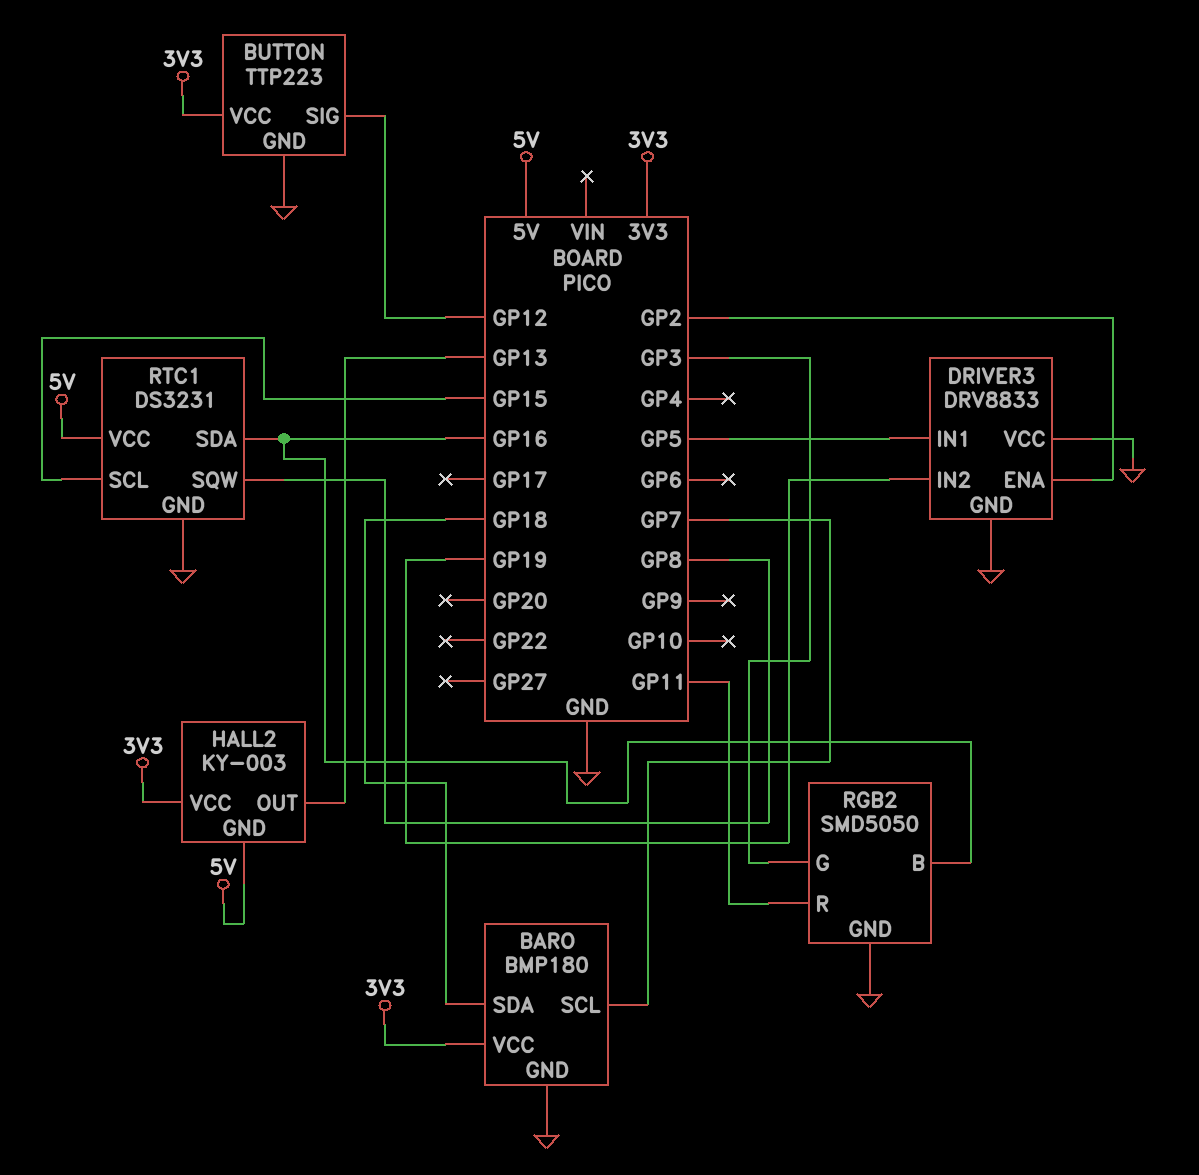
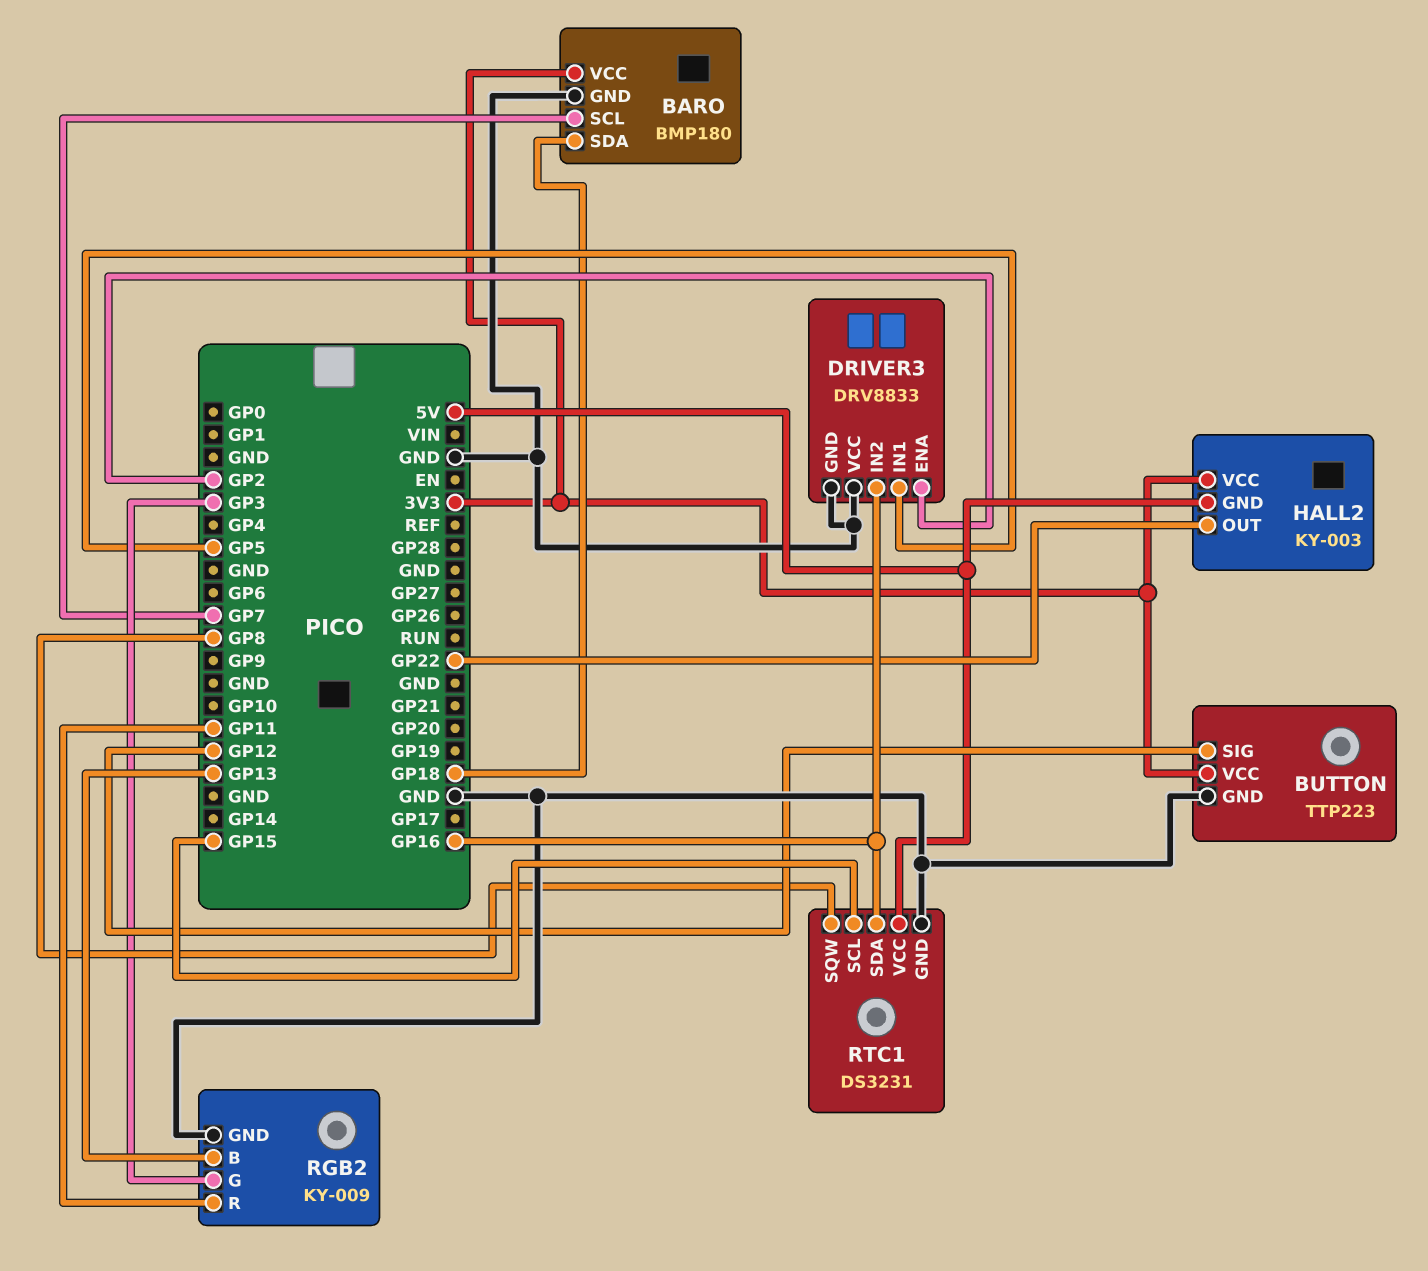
DRIVER3 pin IN2: GP19 -> GP16
HALL2 pin OUT: GP13 -> GP22
RGB2: SMD5050 -> KY-009
RGB2 pin B: GP16 -> GP13

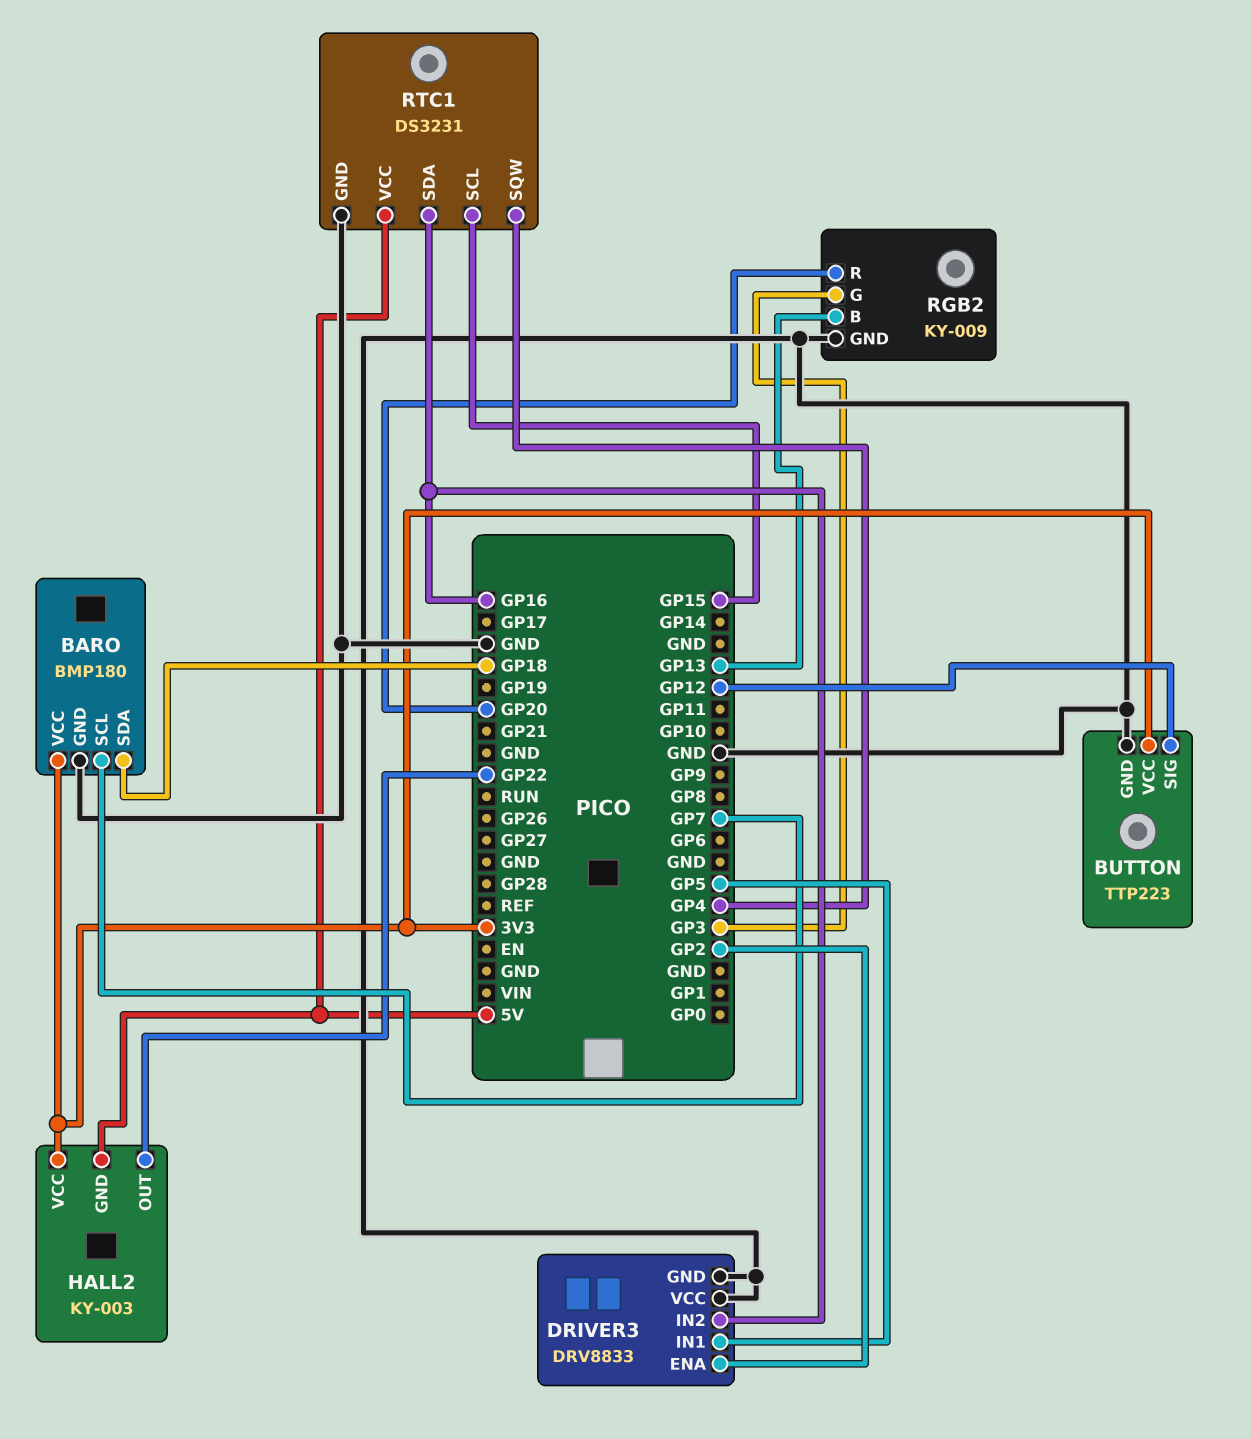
RGB2 pin R: GP11 -> GP20
RTC1 pin SQW: GP8 -> GP4

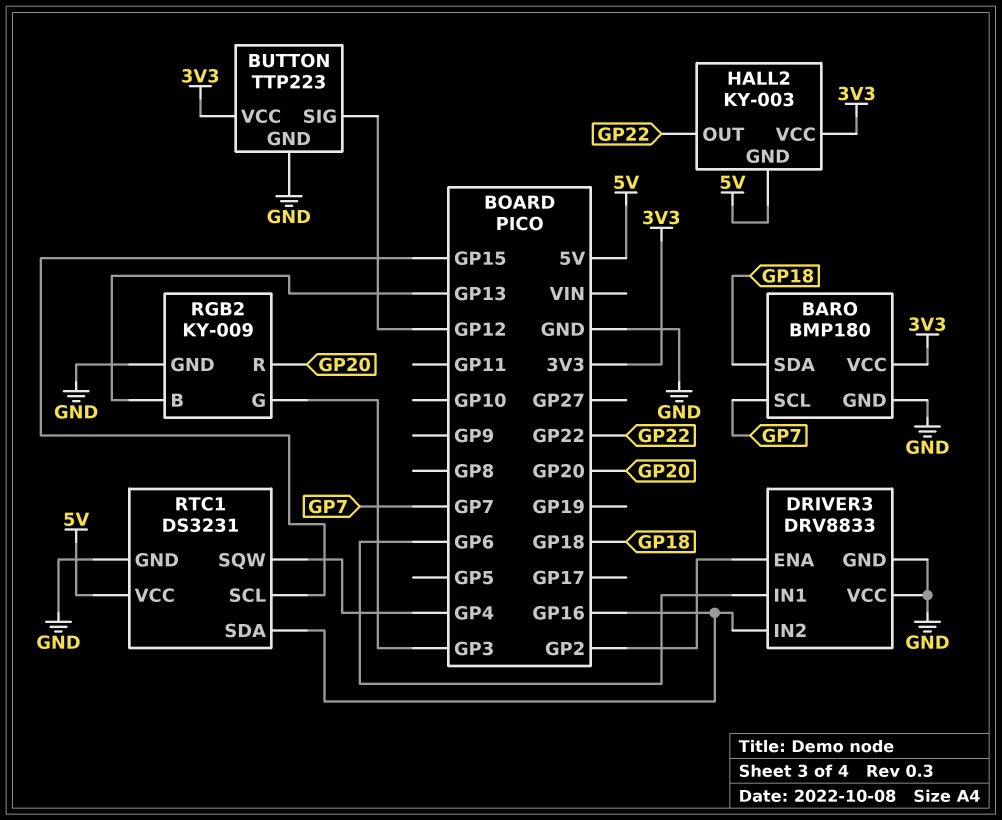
DRIVER3 pin IN1: GP5 -> GP6

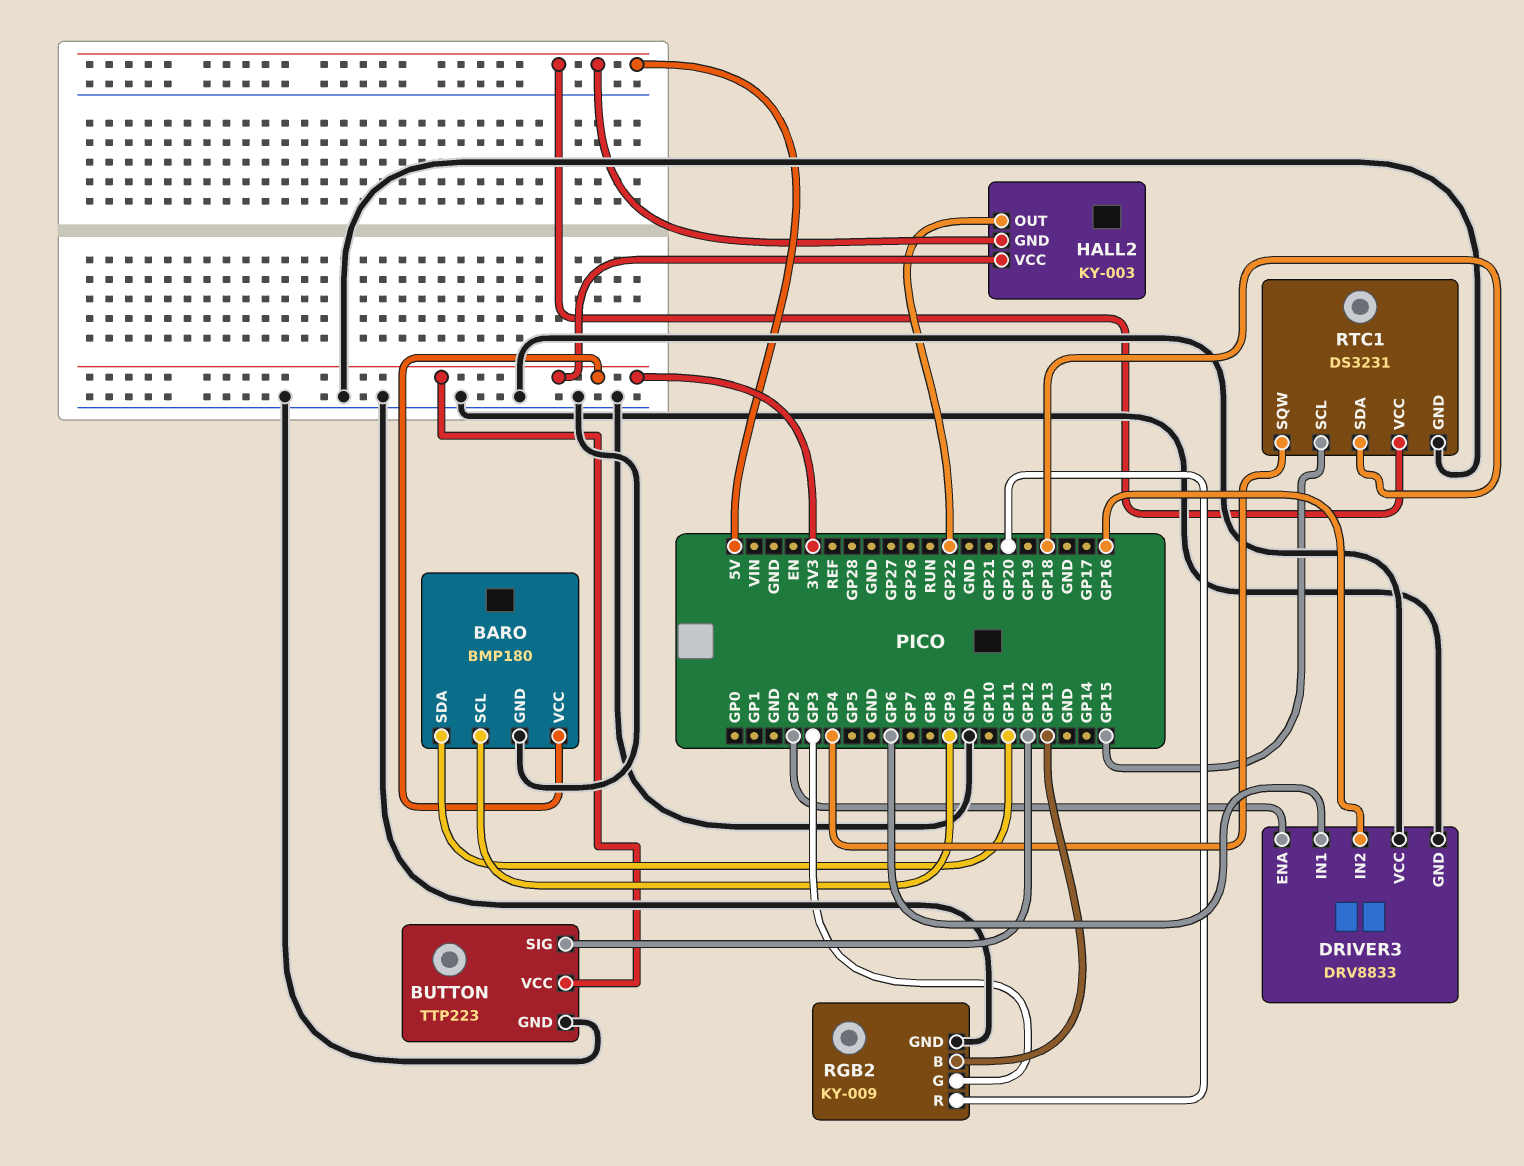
BARO pin SCL: GP7 -> GP9
BARO pin SDA: GP18 -> GP11
RTC1 pin SDA: GP16 -> GP18

